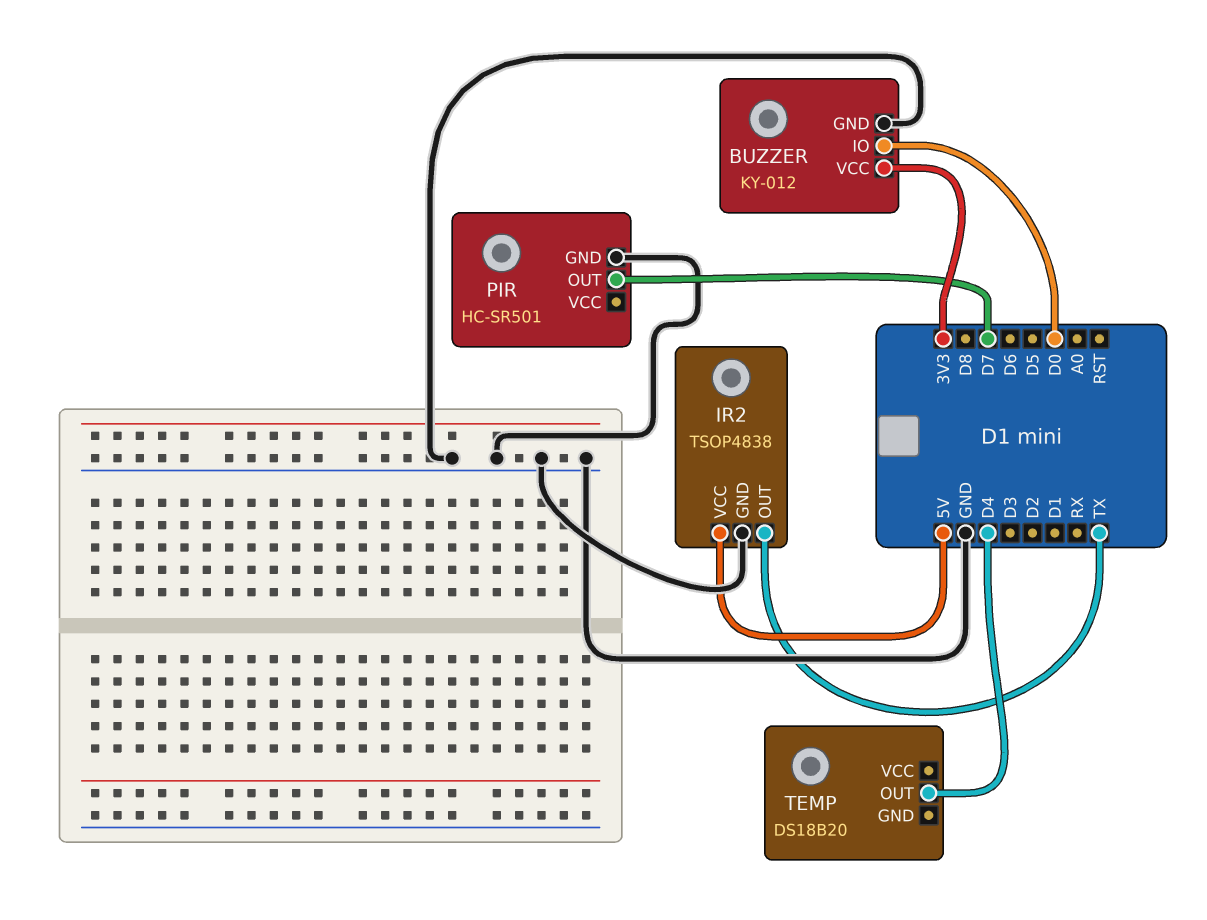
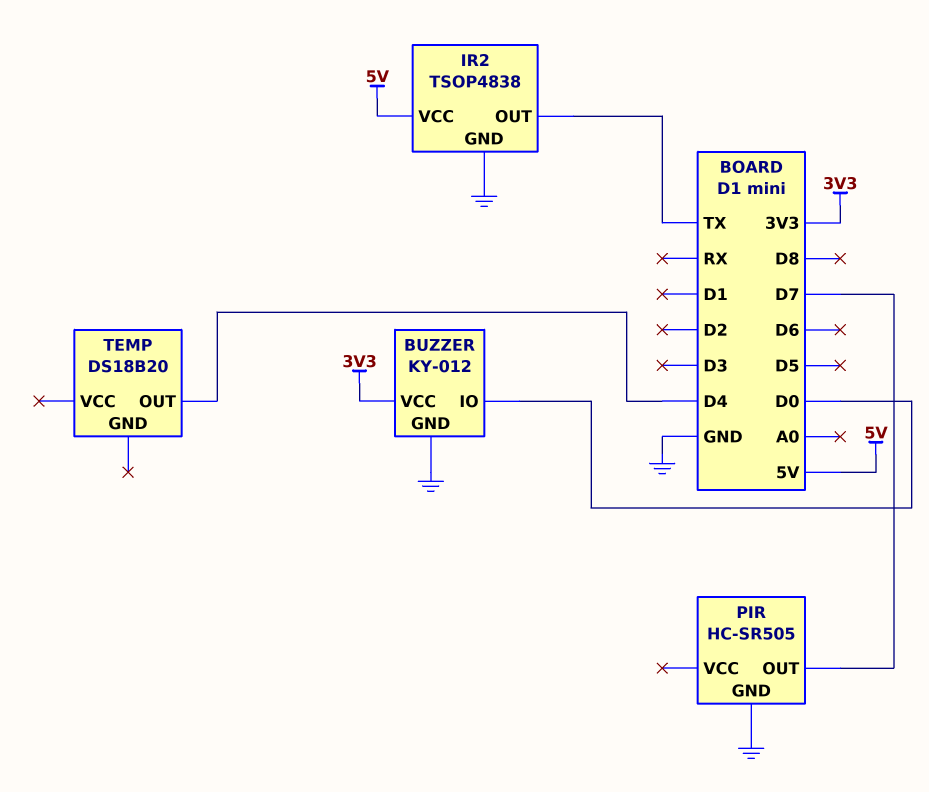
PIR: HC-SR501 -> HC-SR505

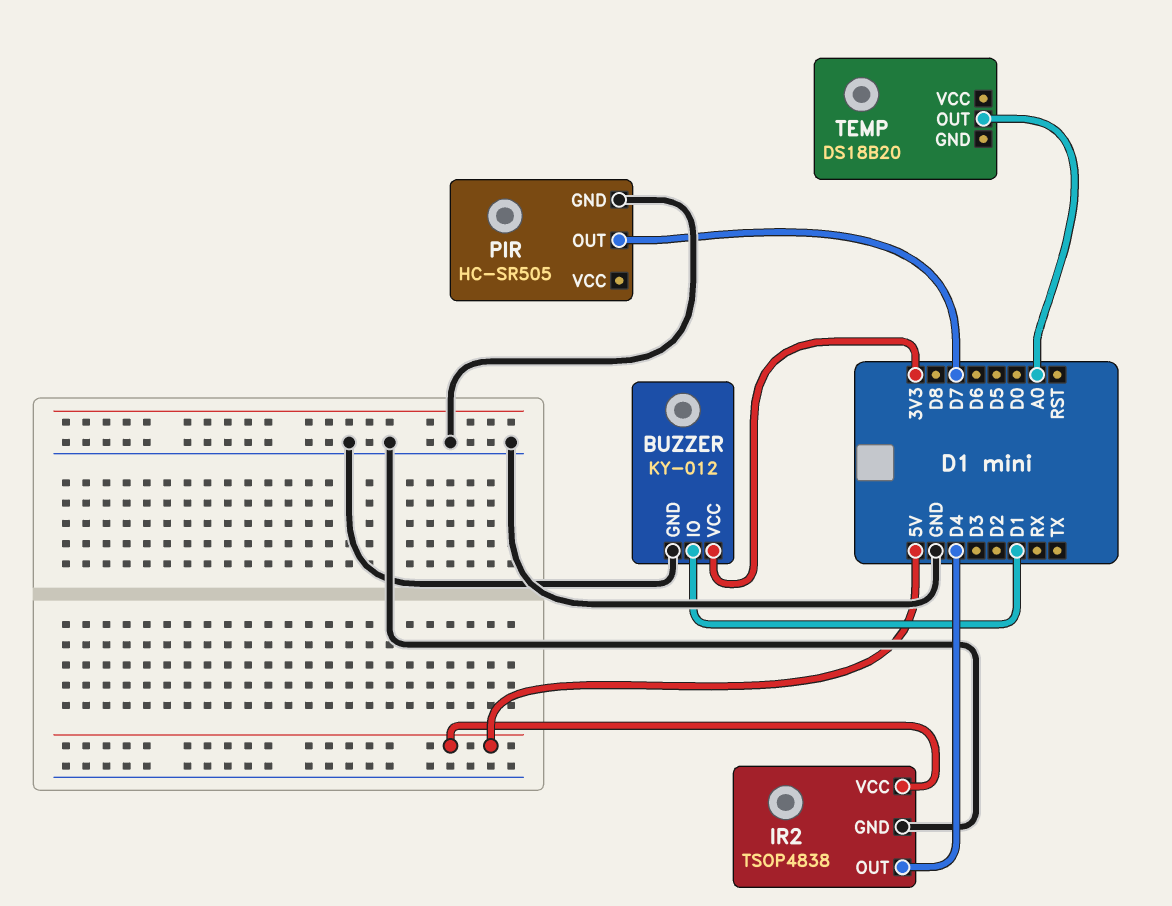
BUZZER pin IO: D0 -> D1
IR2 pin OUT: TX -> D4
TEMP pin OUT: D4 -> A0

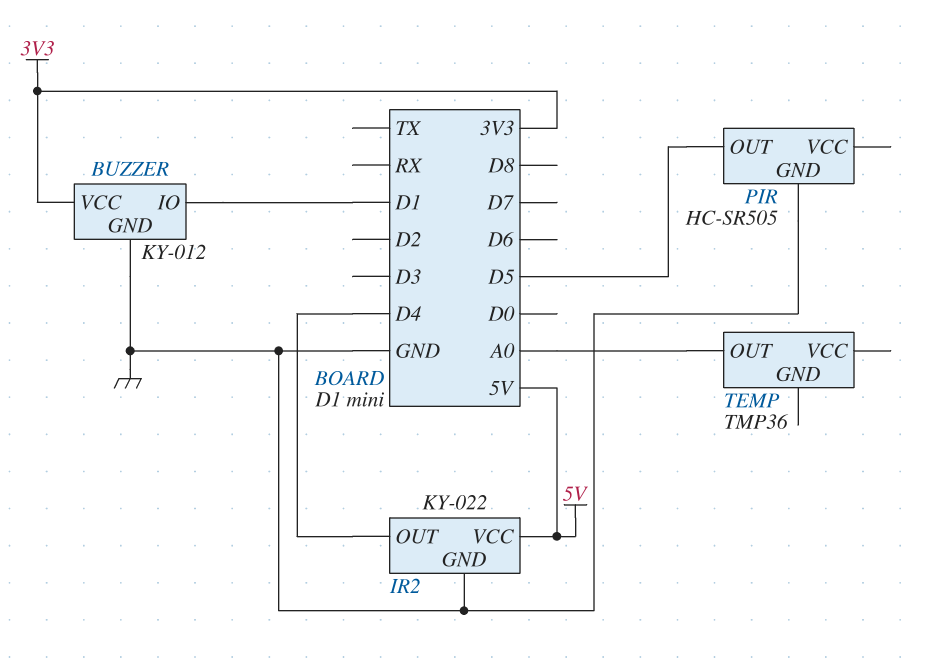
IR2: TSOP4838 -> KY-022
PIR pin OUT: D7 -> D5
TEMP: DS18B20 -> TMP36

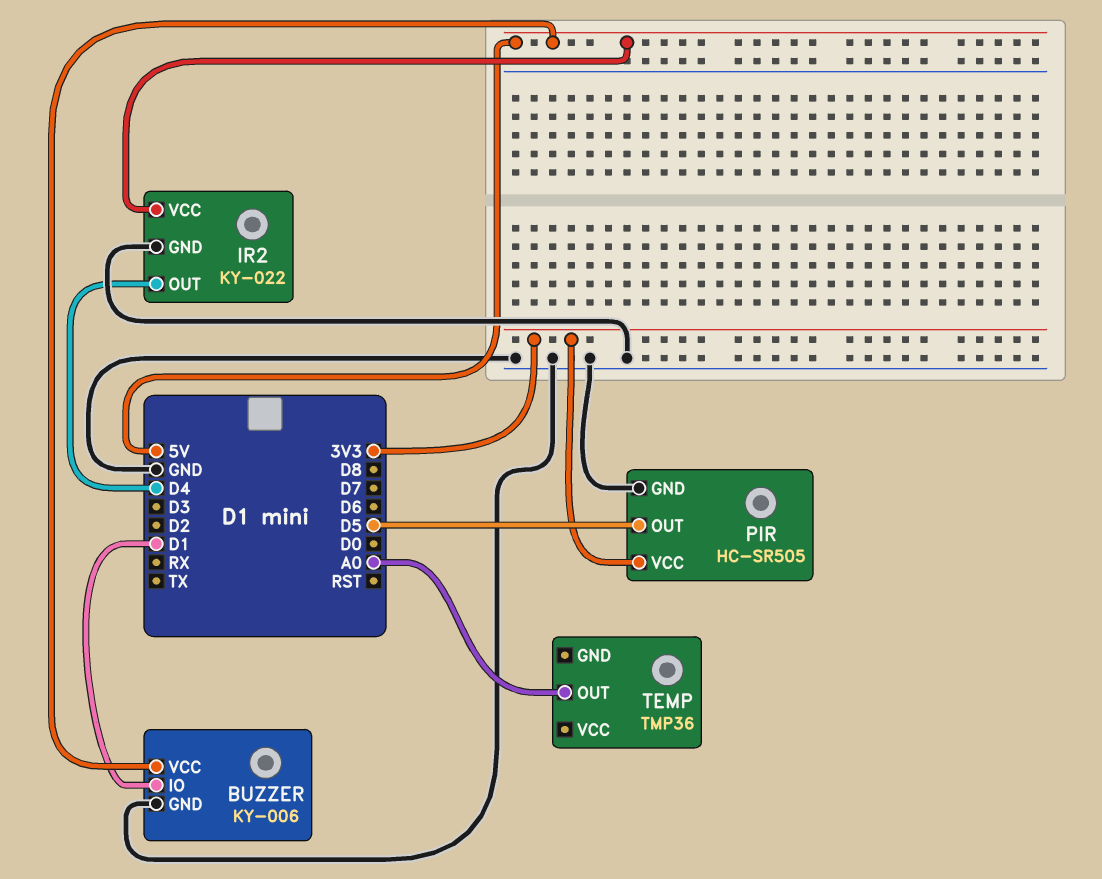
BUZZER: KY-012 -> KY-006
BUZZER pin VCC: 3V3 -> 5V
PIR pin VCC: none -> 3V3

